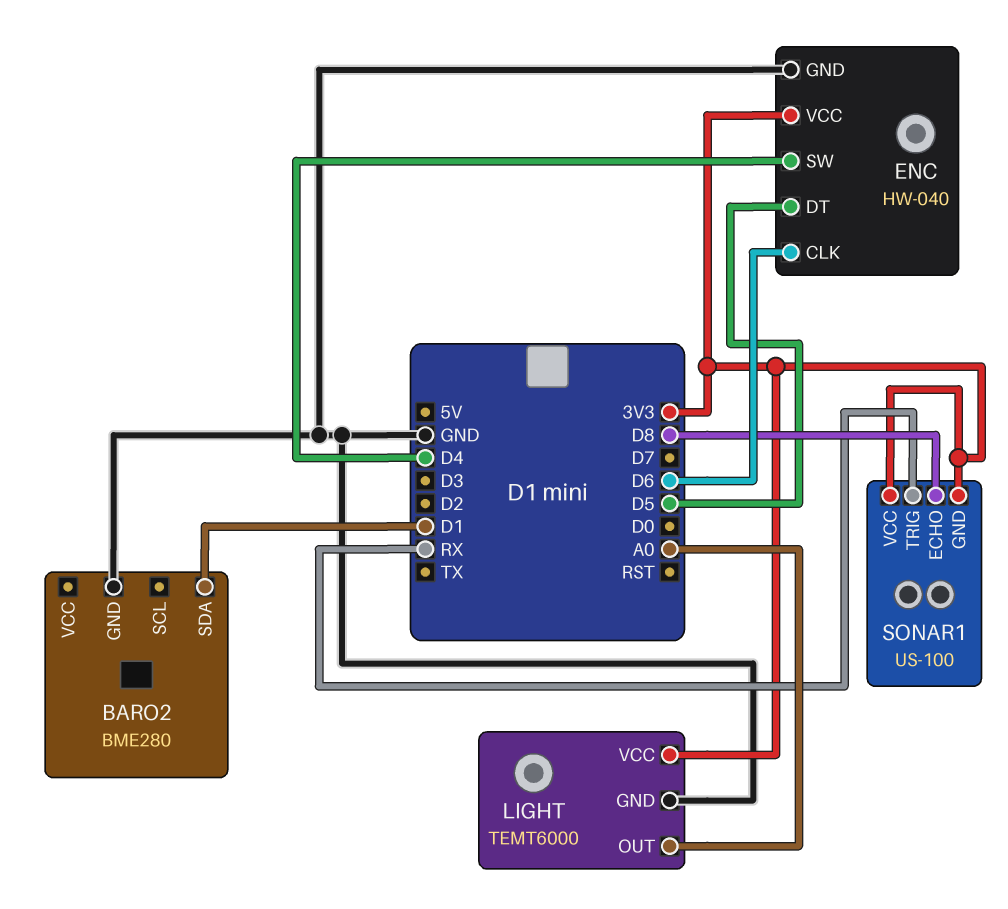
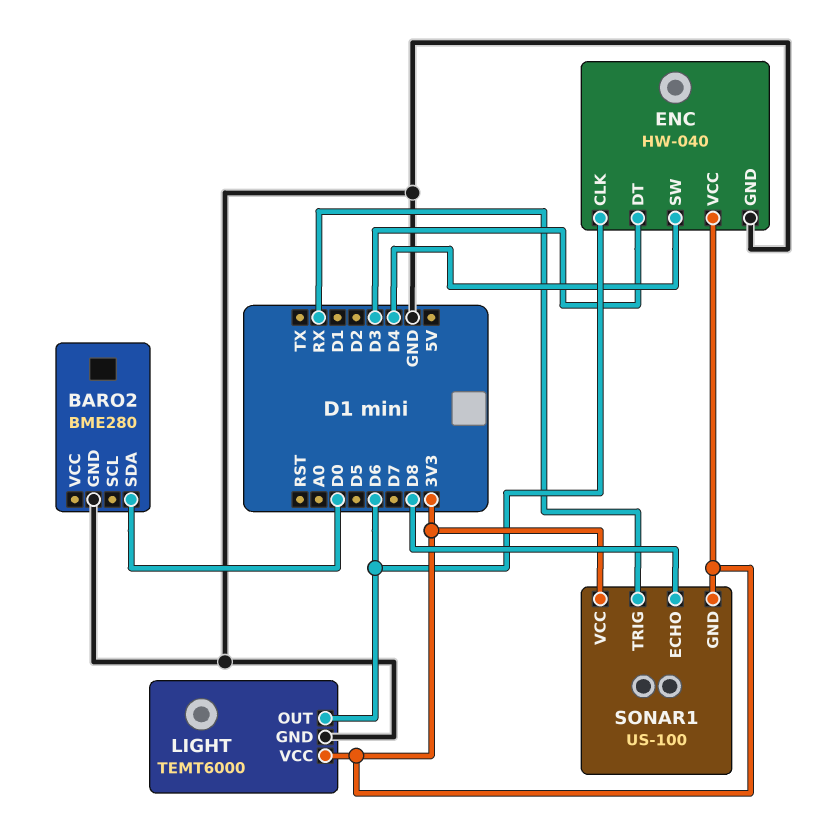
BARO2 pin SDA: D1 -> D0
ENC pin DT: D5 -> D3
LIGHT pin OUT: A0 -> D6

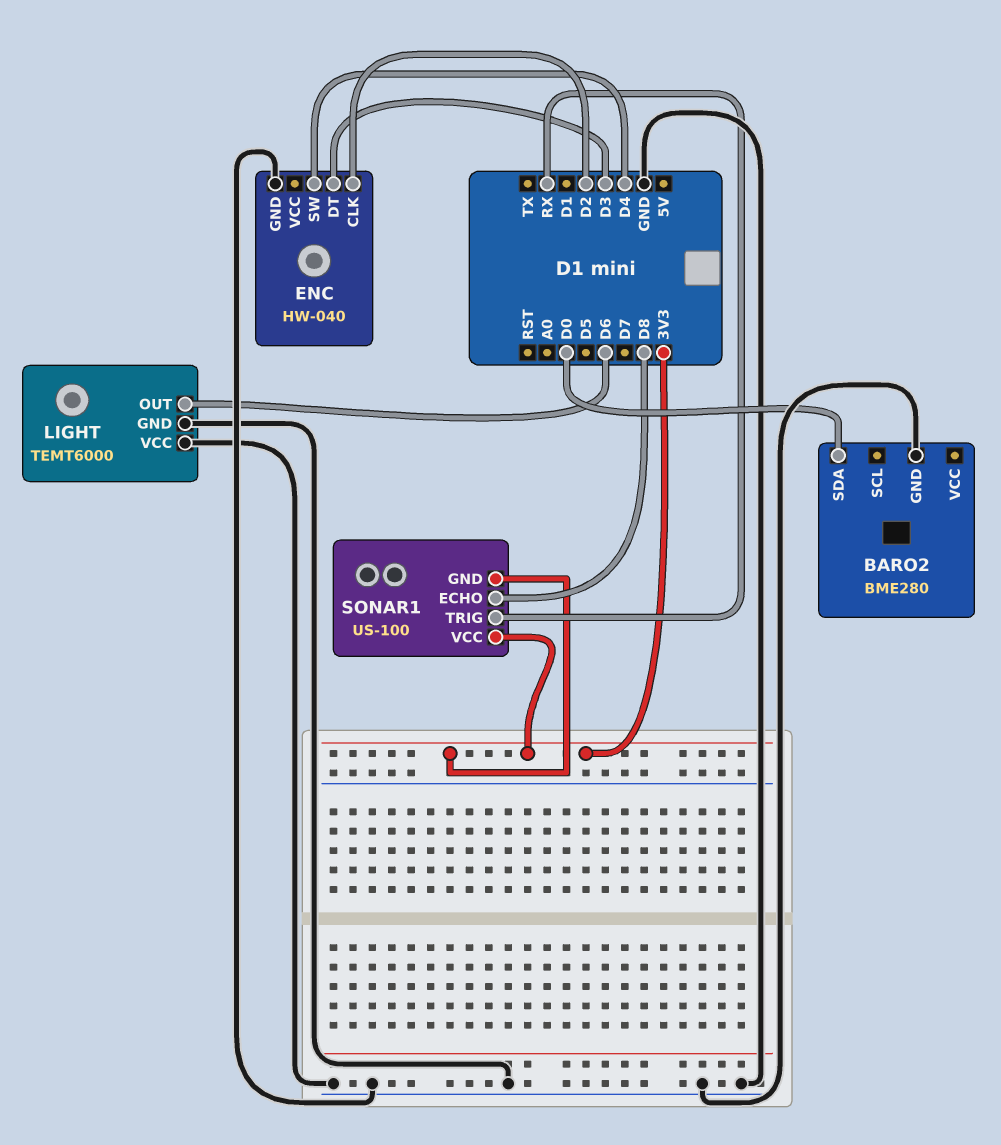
ENC pin CLK: D6 -> D2
ENC pin VCC: 3V3 -> none
LIGHT pin VCC: 3V3 -> GND

